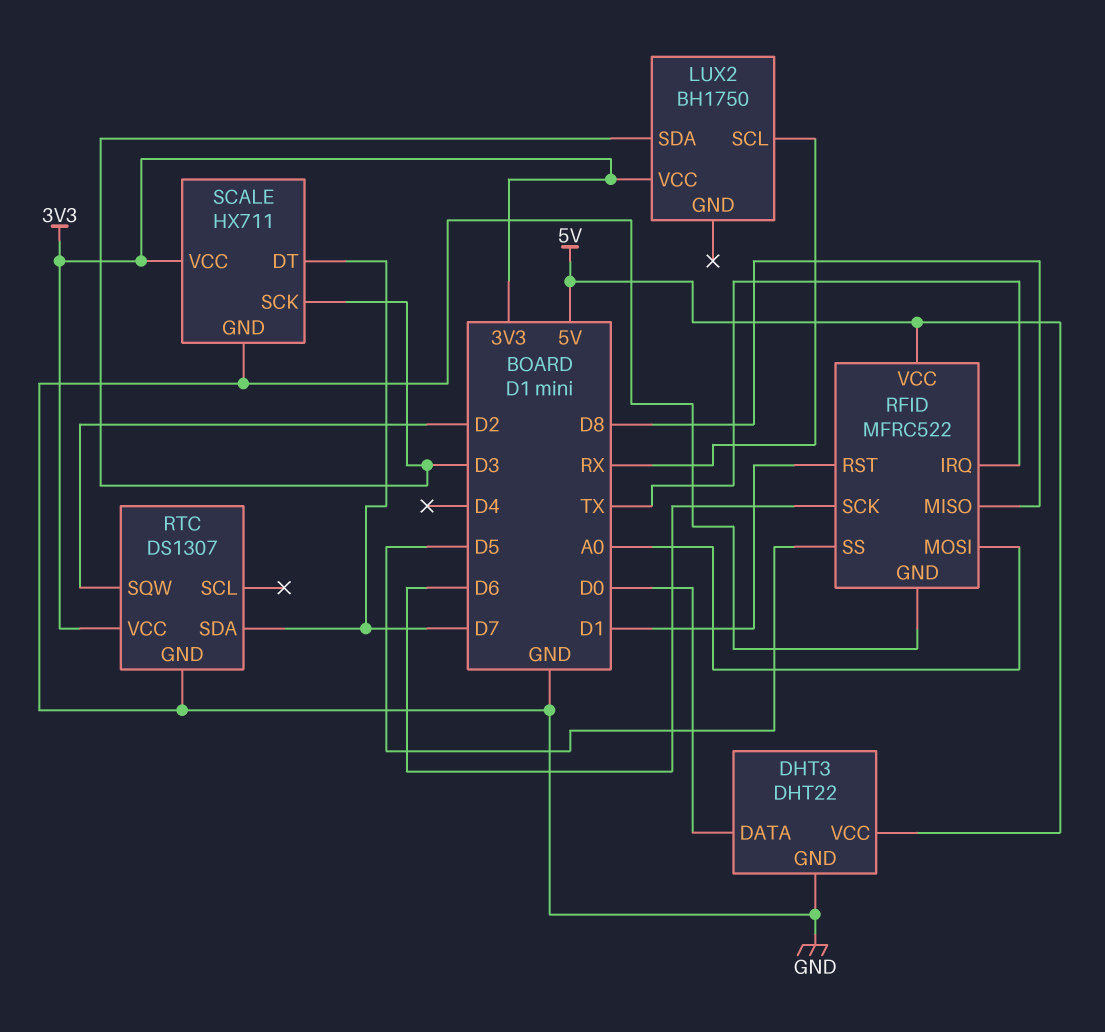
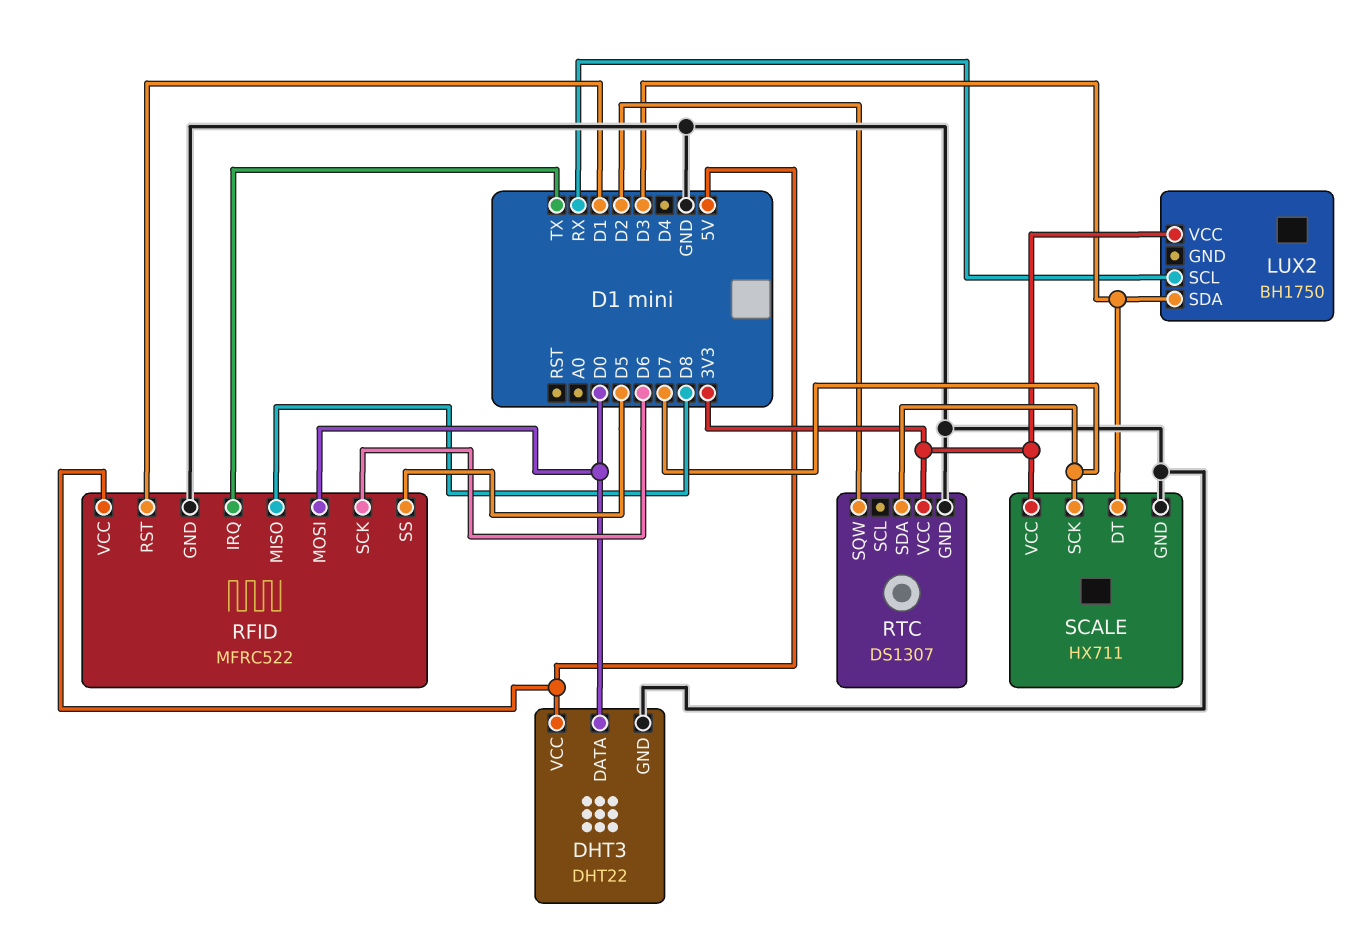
RFID pin MOSI: A0 -> D0
SCALE pin DT: D7 -> D3
SCALE pin SCK: D3 -> D7

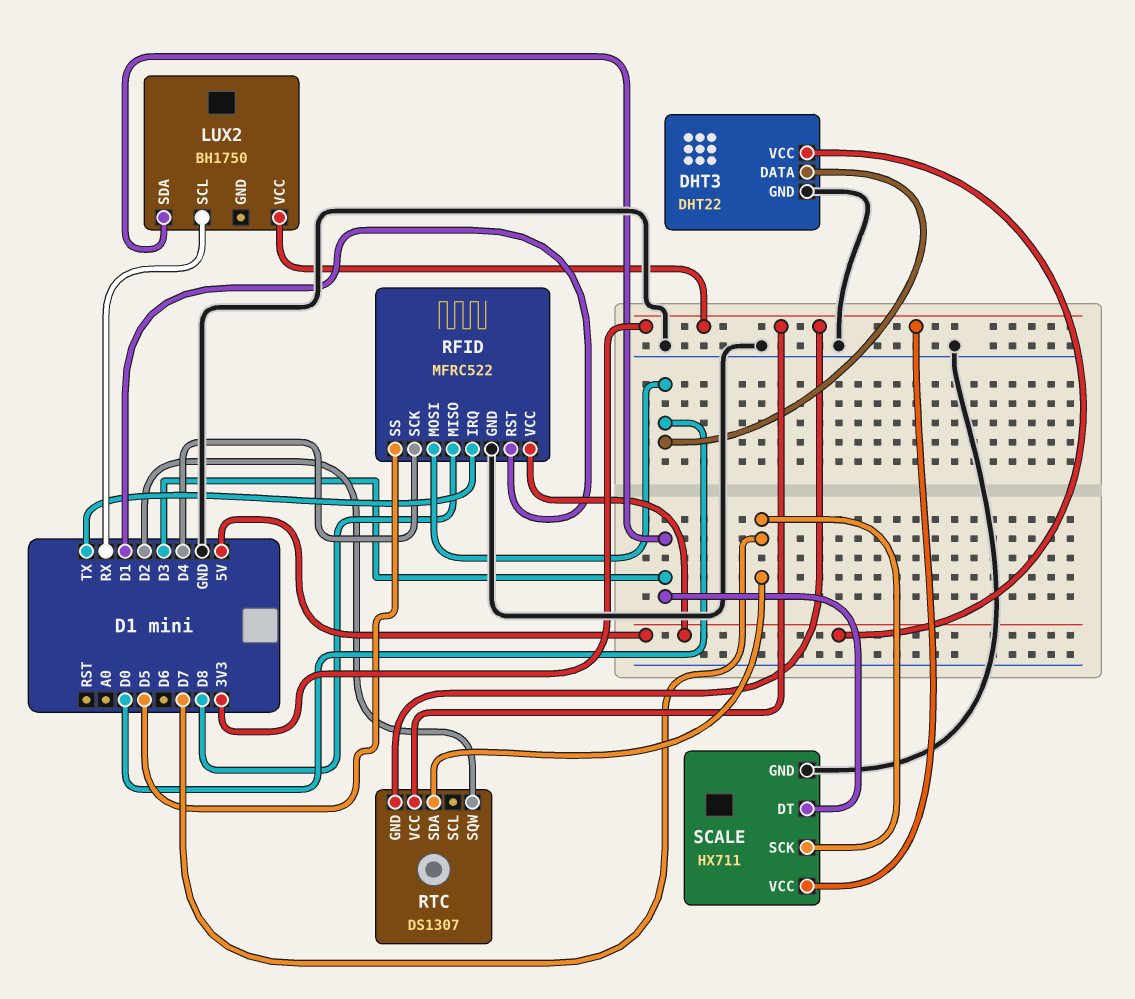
RFID pin SCK: D6 -> D4
RTC pin GND: GND -> 3V3

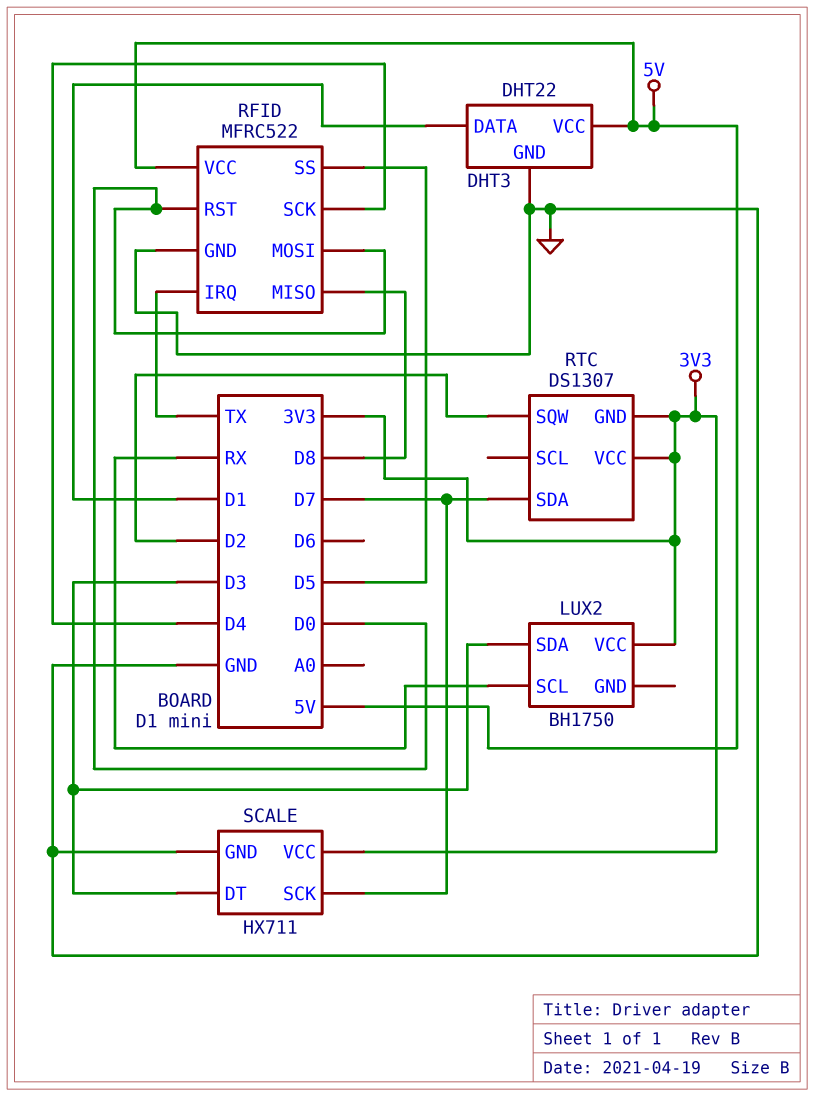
DHT3 pin DATA: D0 -> D1
RFID pin RST: D1 -> D0

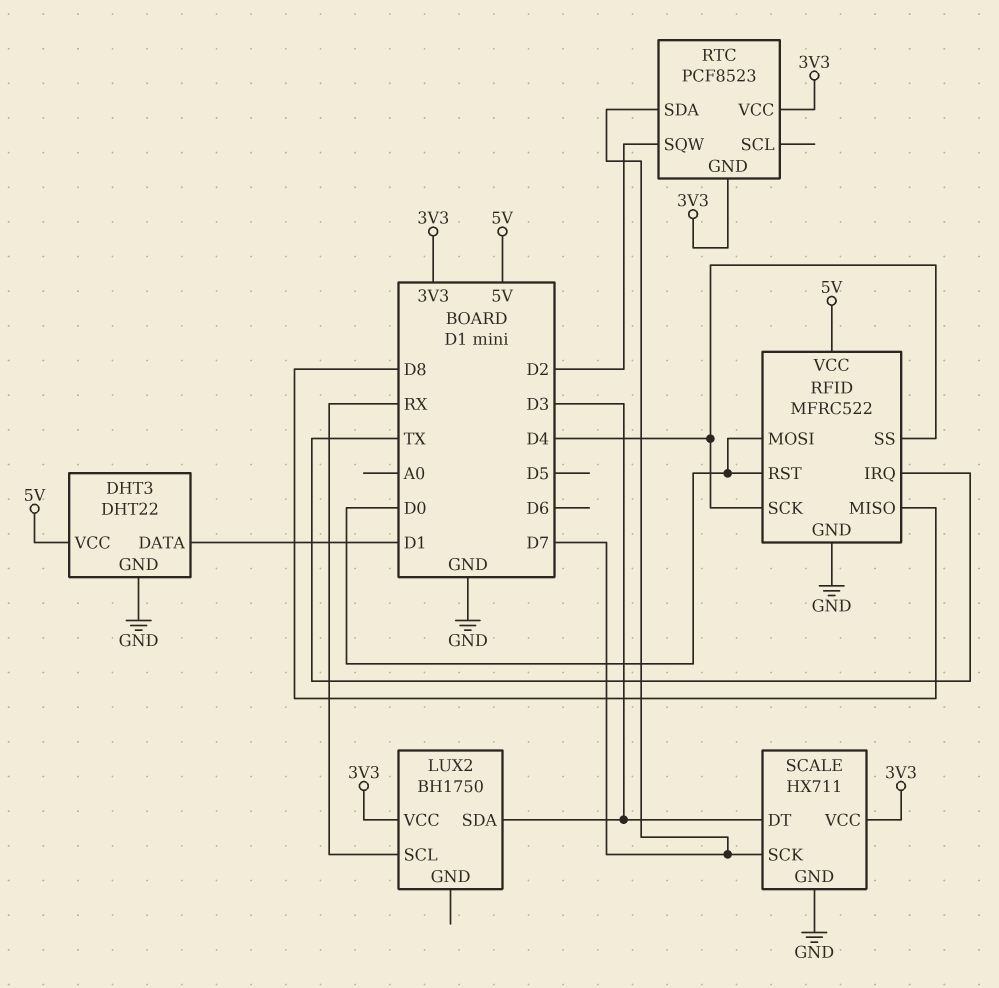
RFID pin SS: D5 -> D4
RTC: DS1307 -> PCF8523

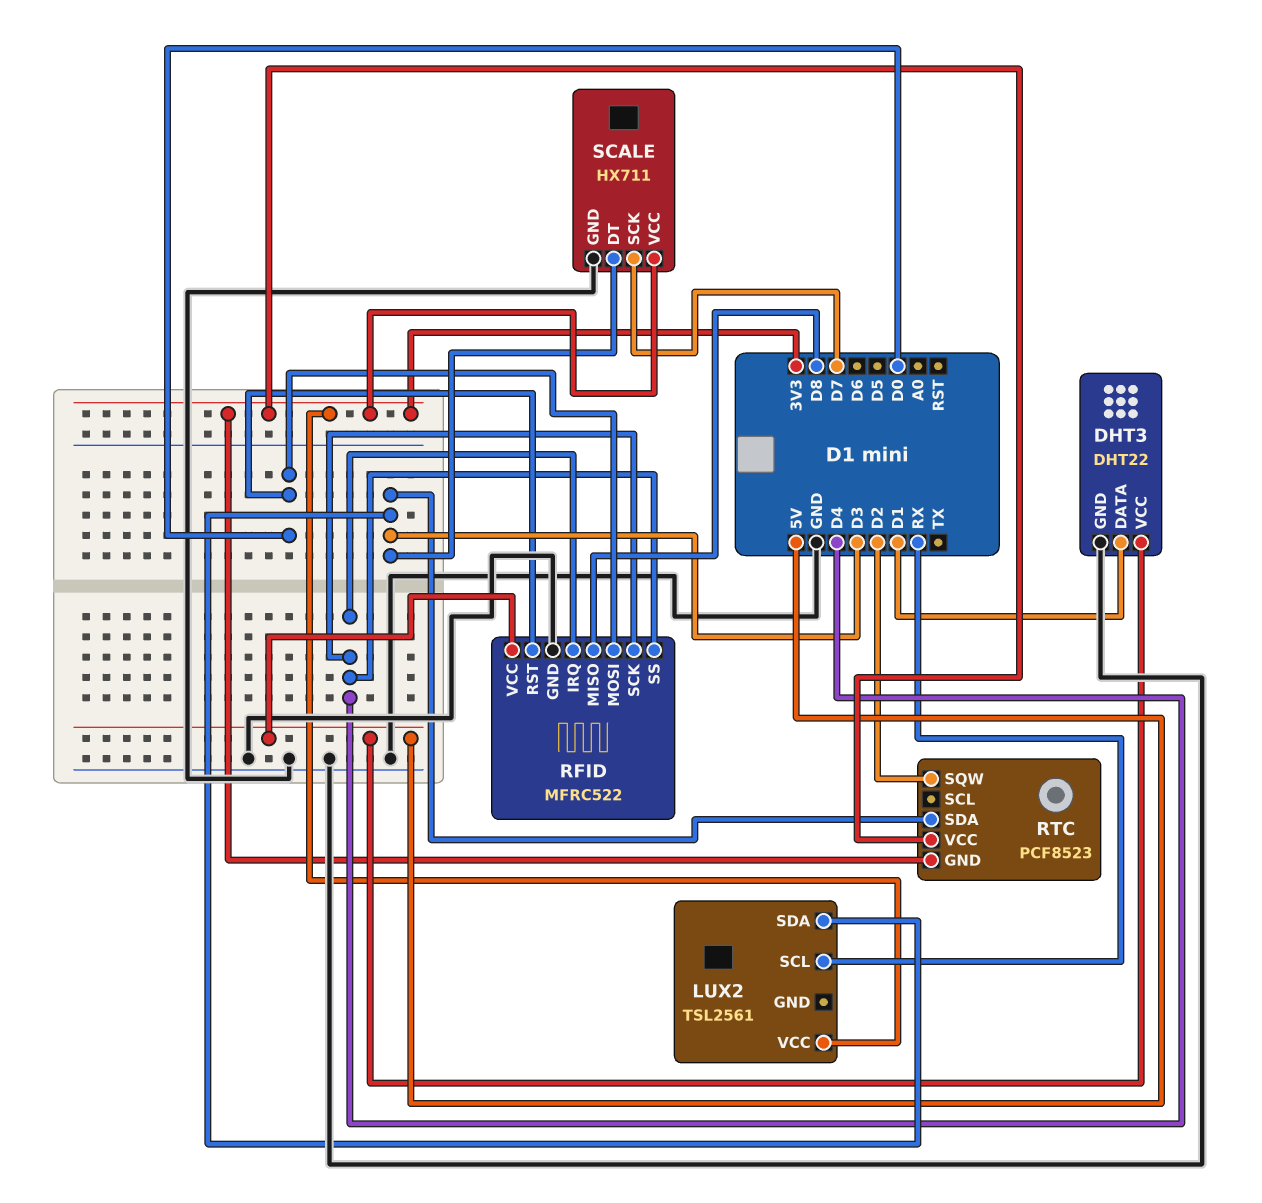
LUX2: BH1750 -> TSL2561
RFID pin IRQ: TX -> D4
RTC pin SDA: D7 -> D3

